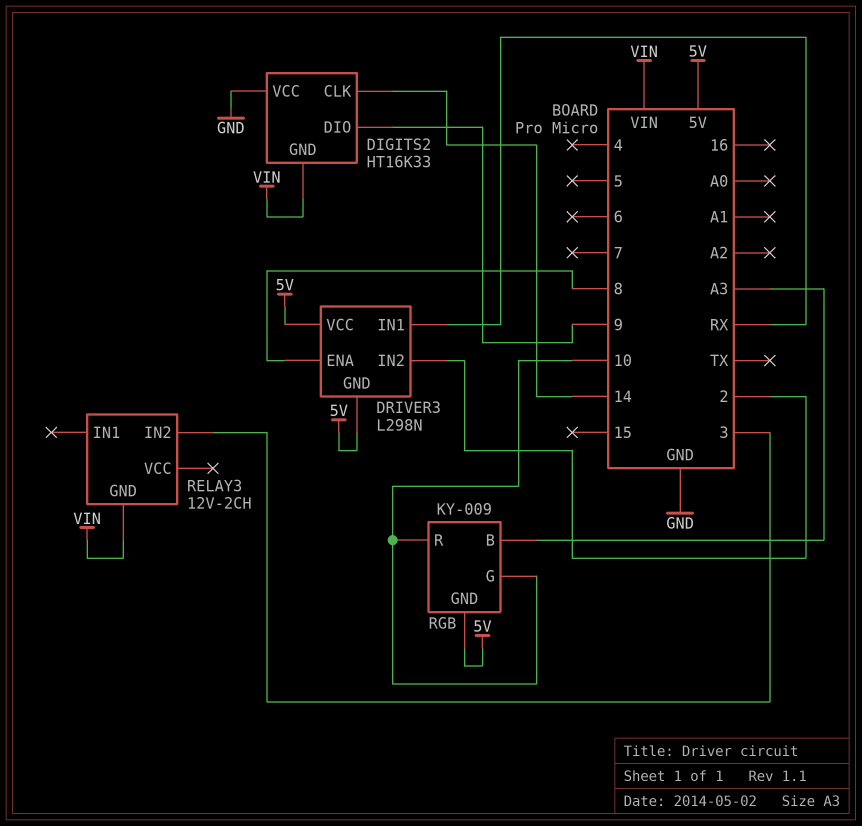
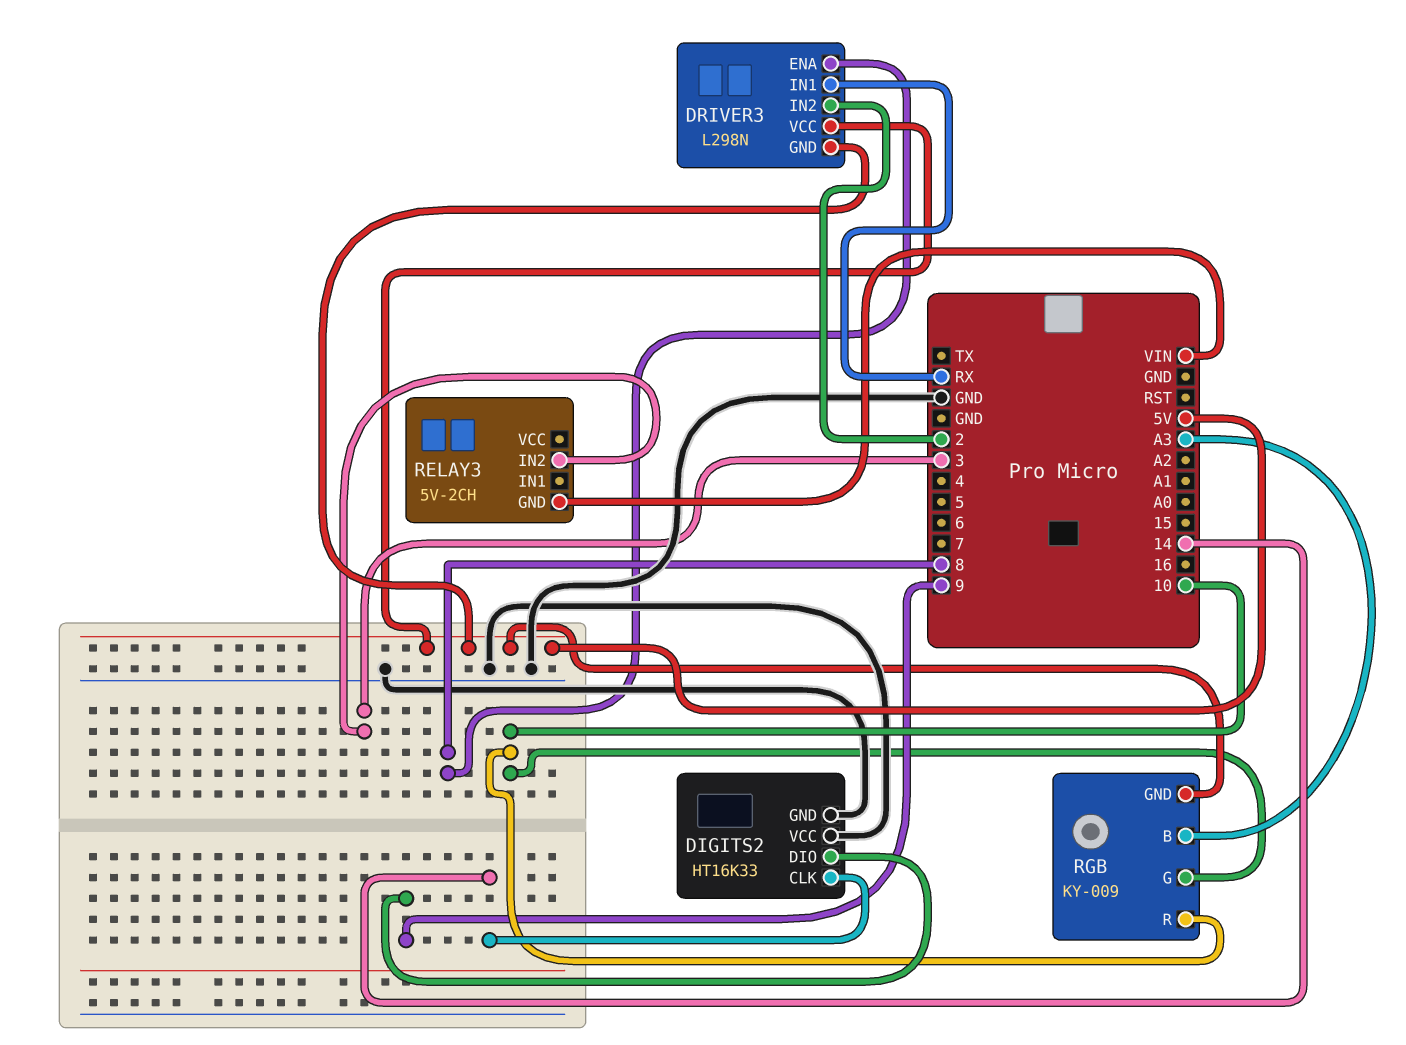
DIGITS2 pin GND: VIN -> GND
RELAY3: 12V-2CH -> 5V-2CH

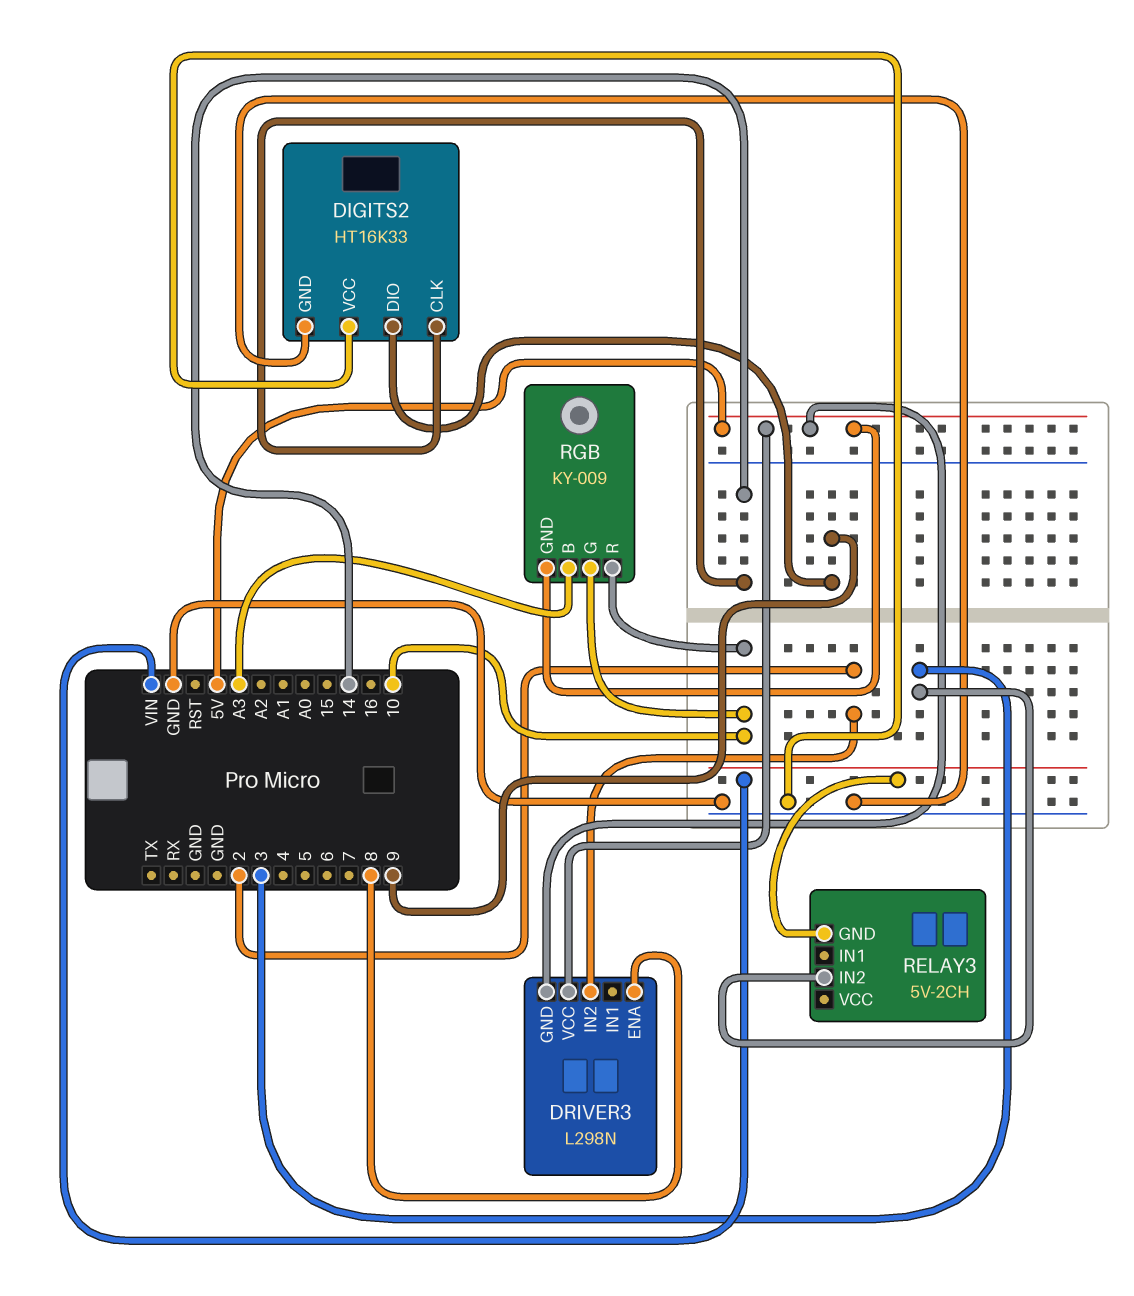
DRIVER3 pin IN1: RX -> none

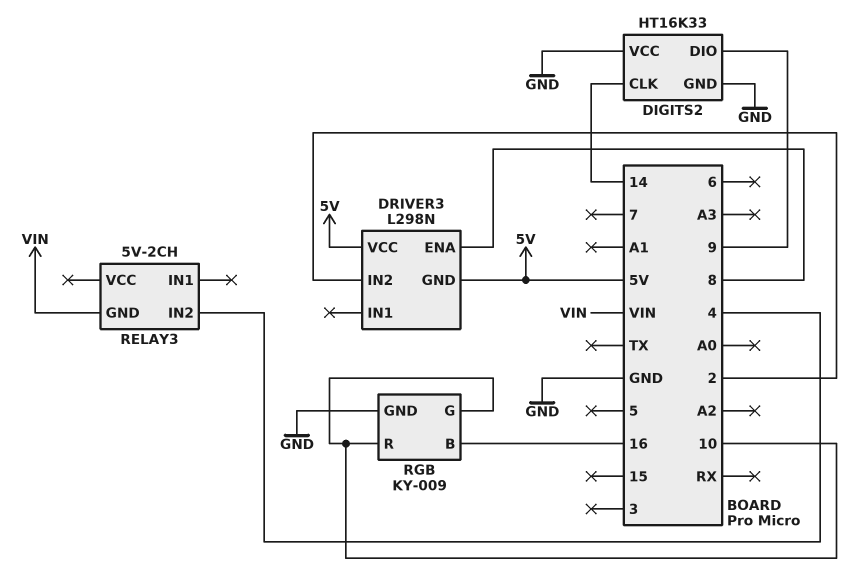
RELAY3 pin IN2: 3 -> 4
RGB pin B: A3 -> 16
RGB pin GND: 5V -> GND

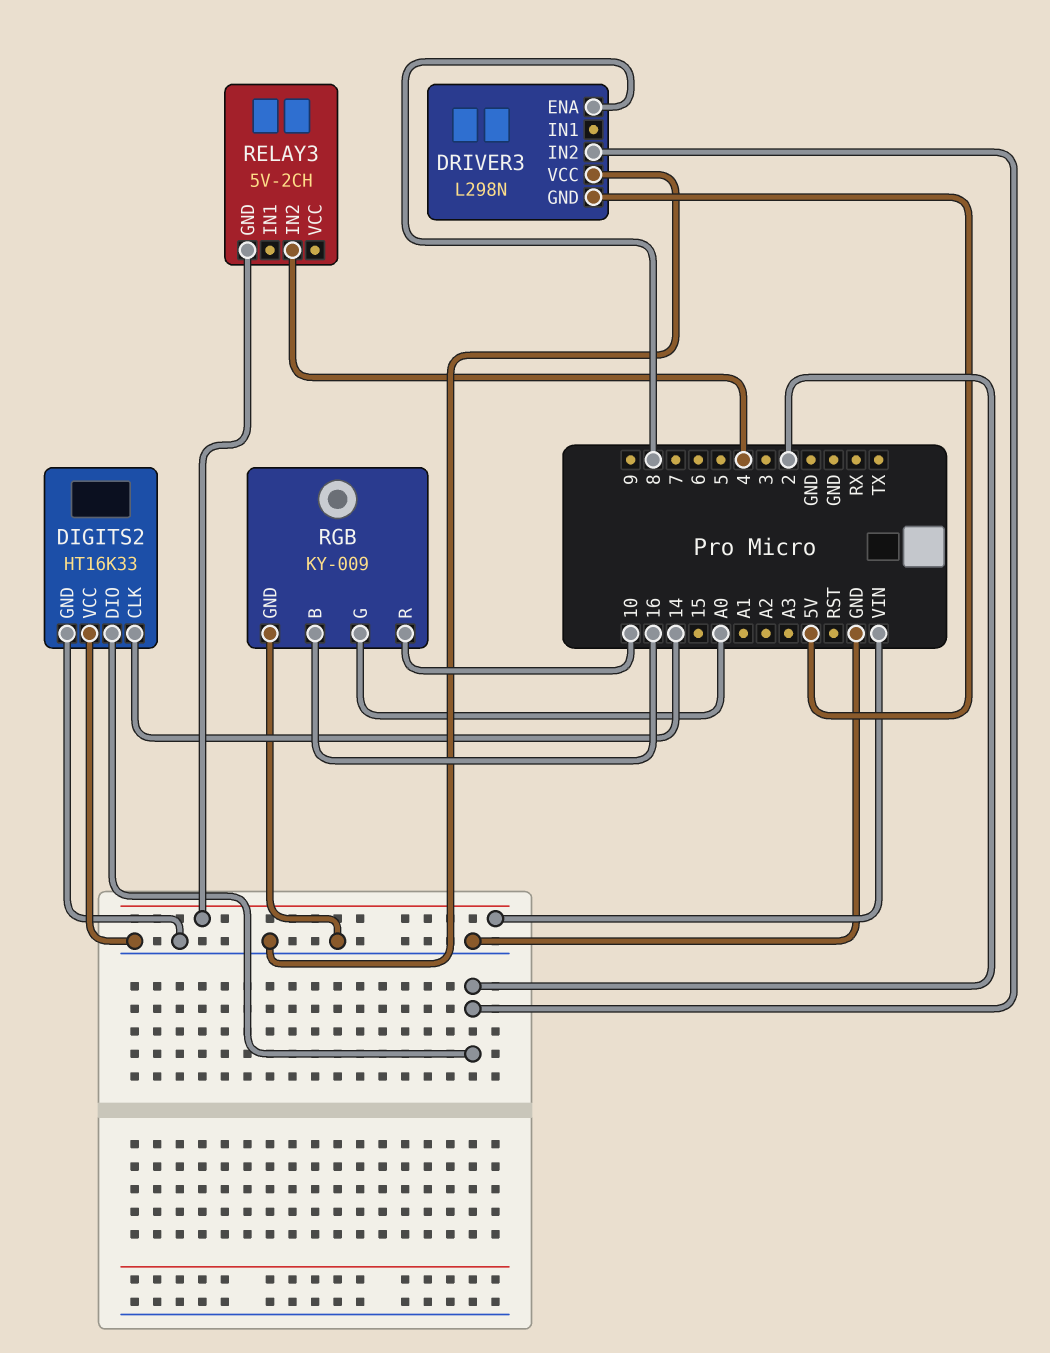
DIGITS2 pin DIO: 9 -> 2
DRIVER3 pin VCC: 5V -> GND
RGB pin G: 10 -> A0

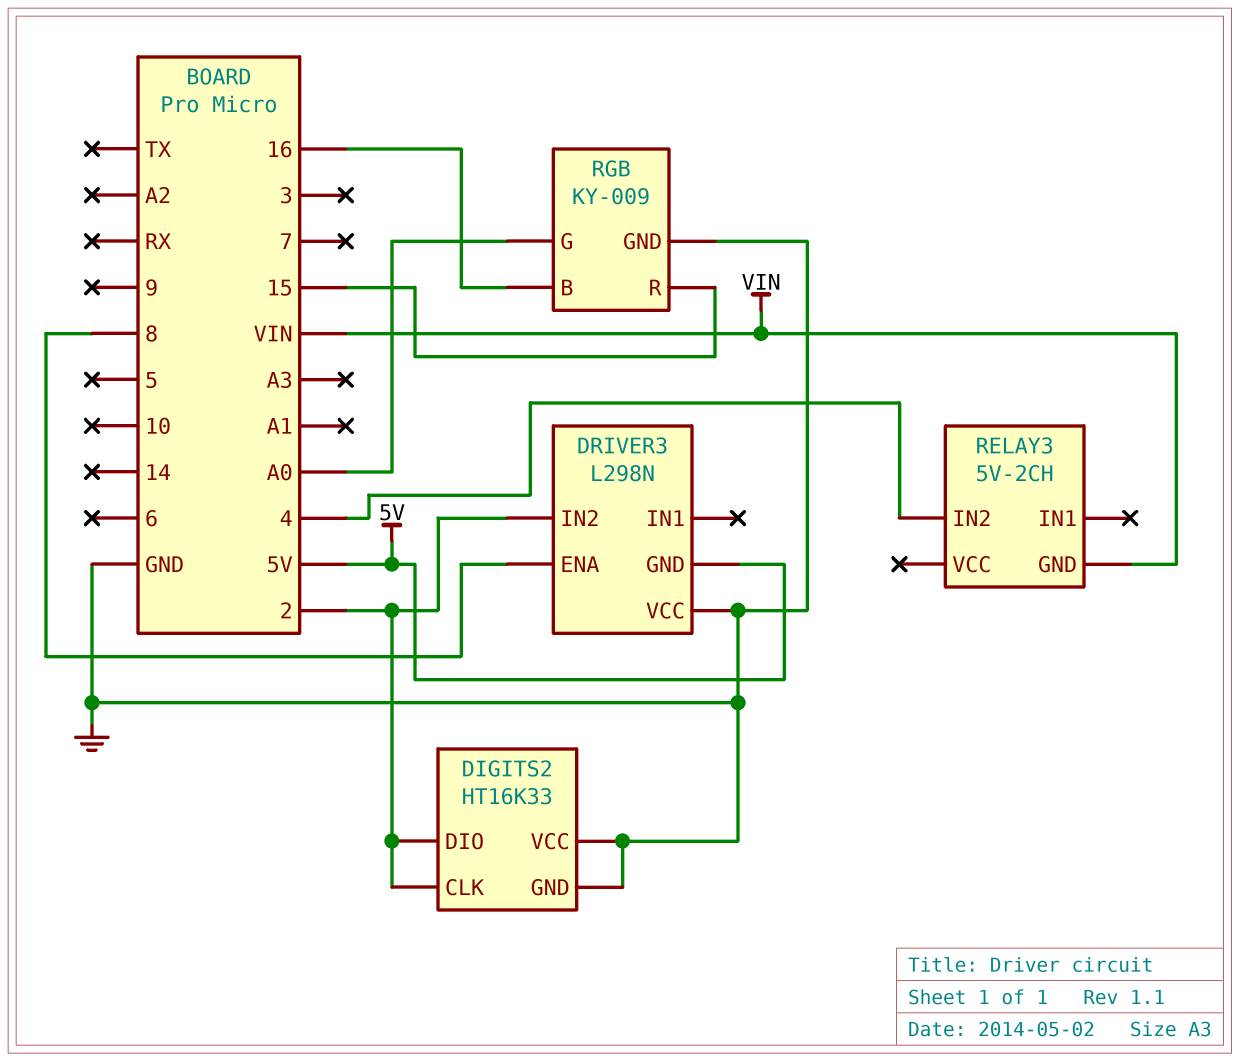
DIGITS2 pin CLK: 14 -> 2
RGB pin R: 10 -> 15

